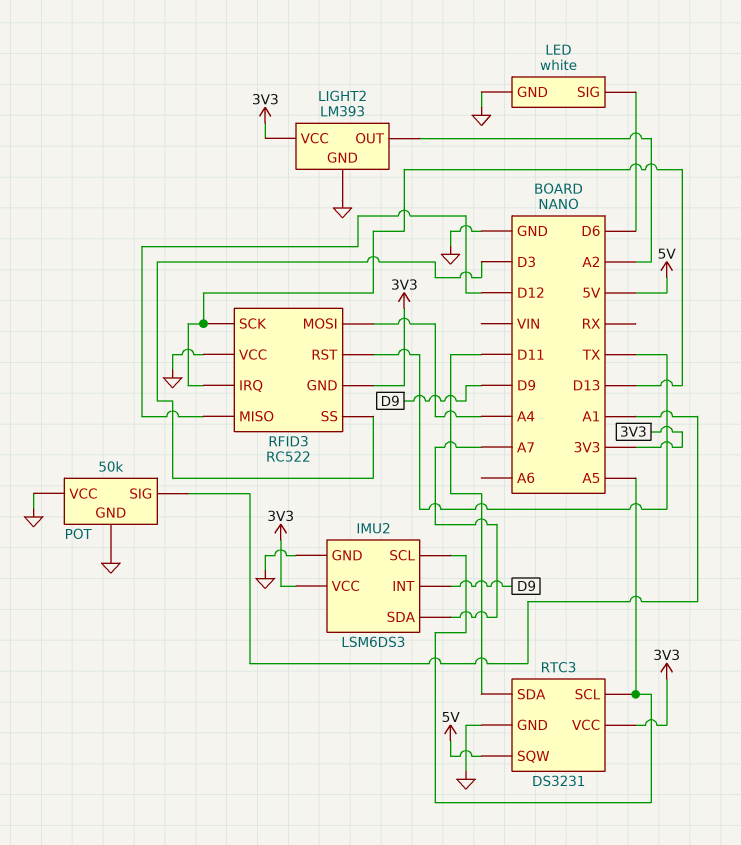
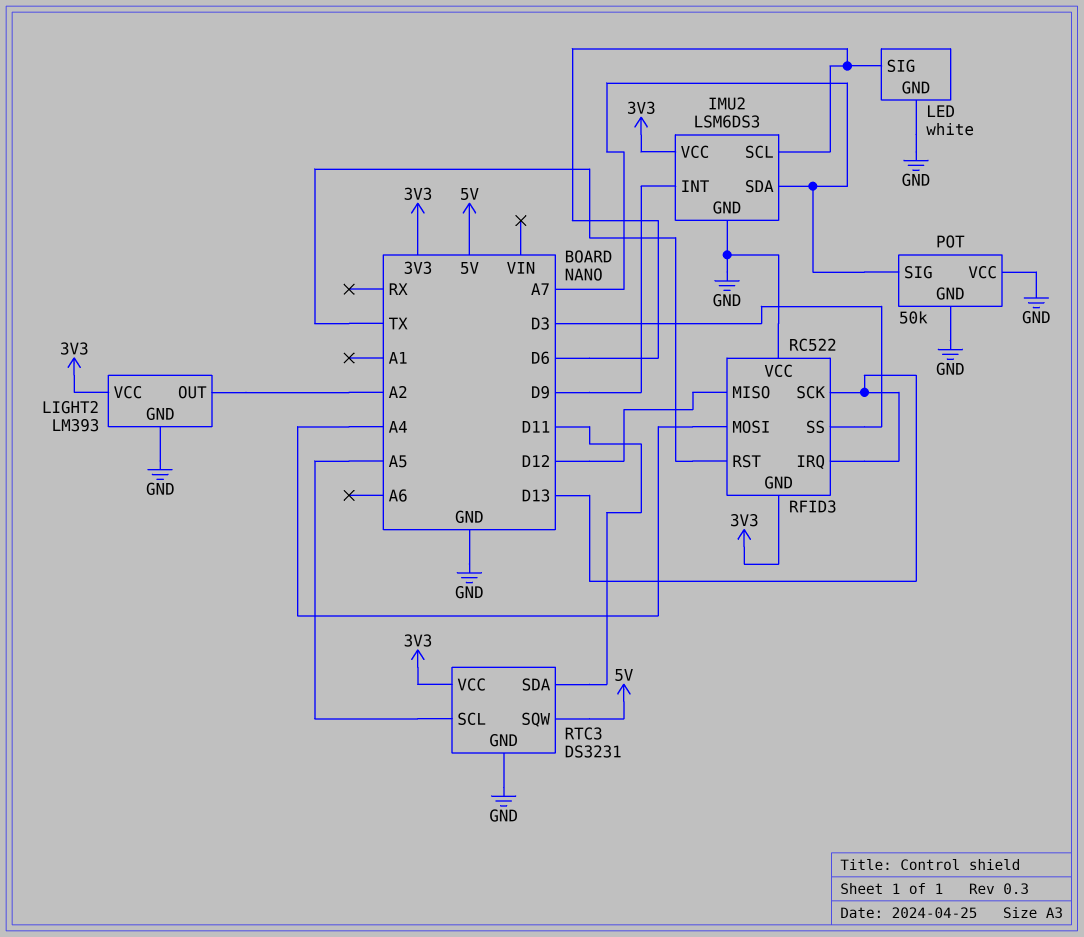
IMU2 pin SCL: A5 -> D6
POT pin SIG: A1 -> A7

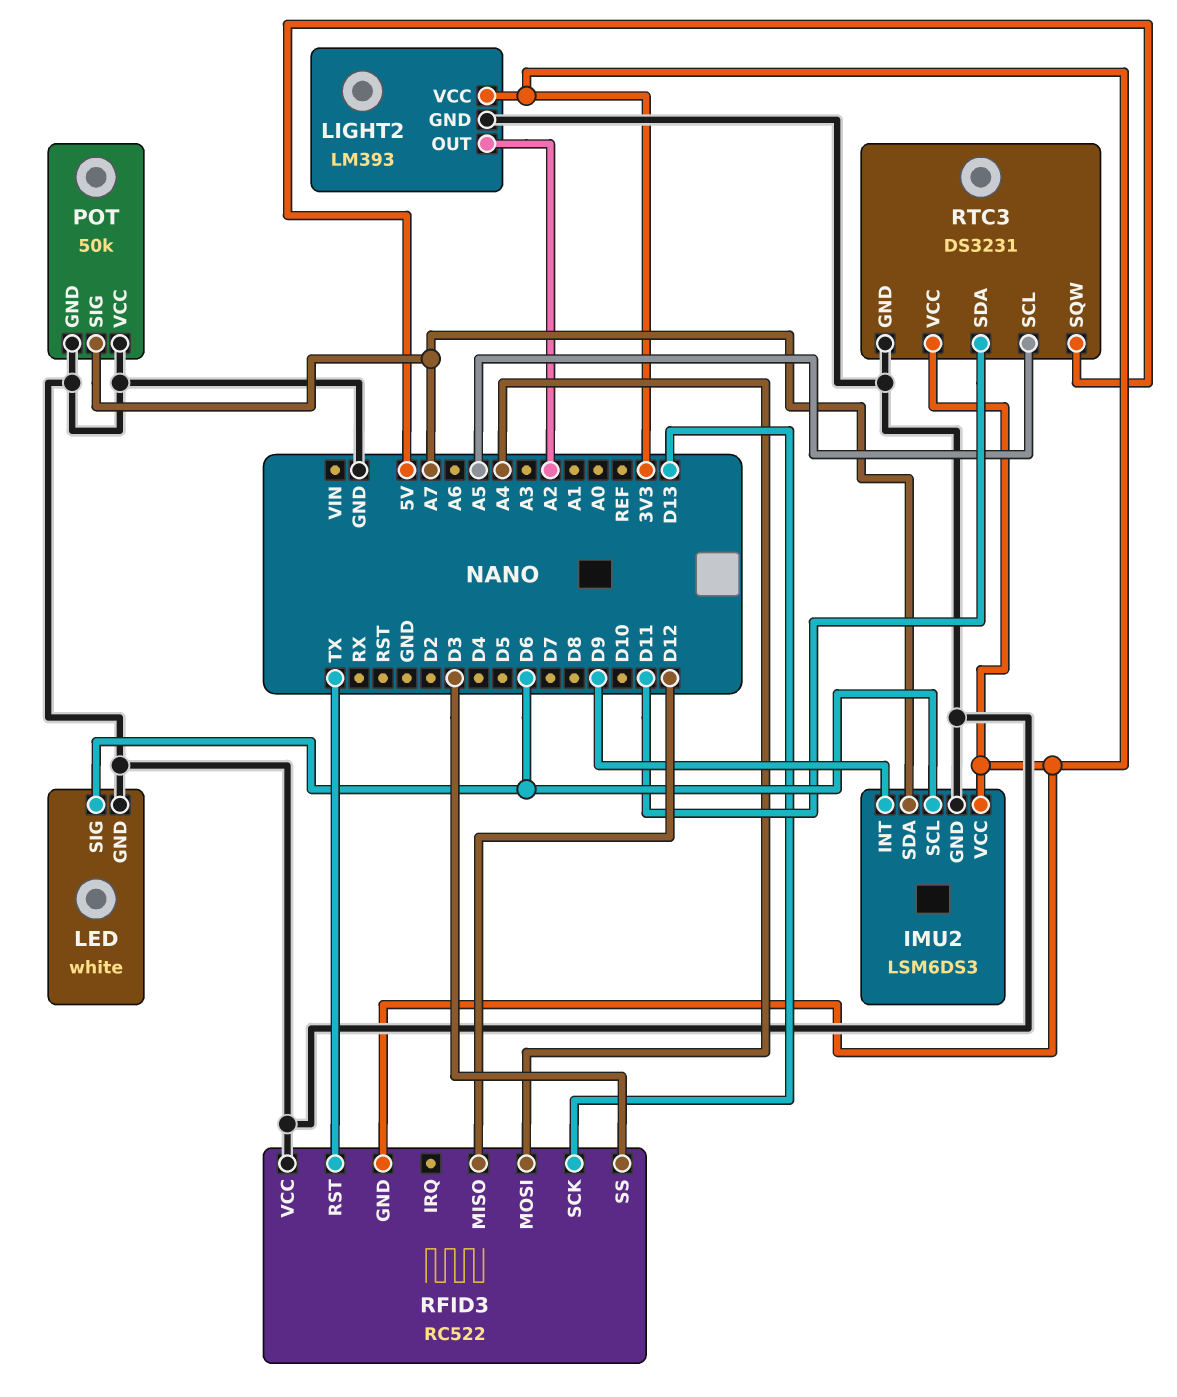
RFID3 pin IRQ: D13 -> none

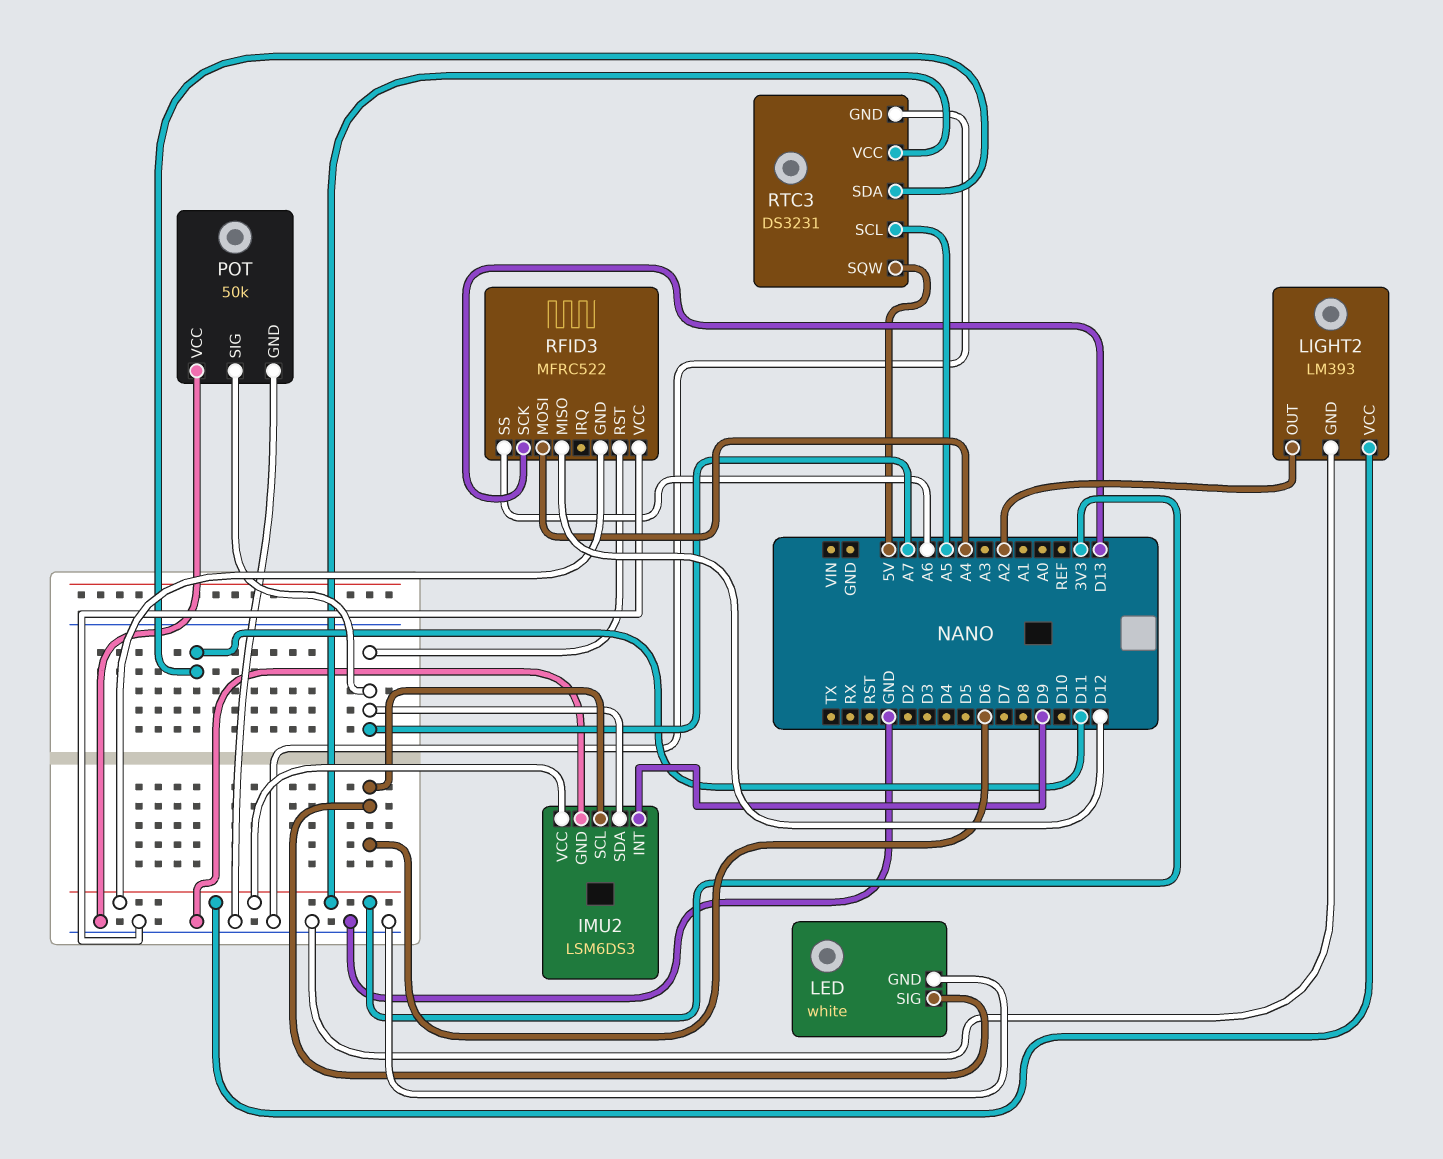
RFID3: RC522 -> MFRC522
RFID3 pin RST: TX -> A7
RFID3 pin SS: D3 -> A6

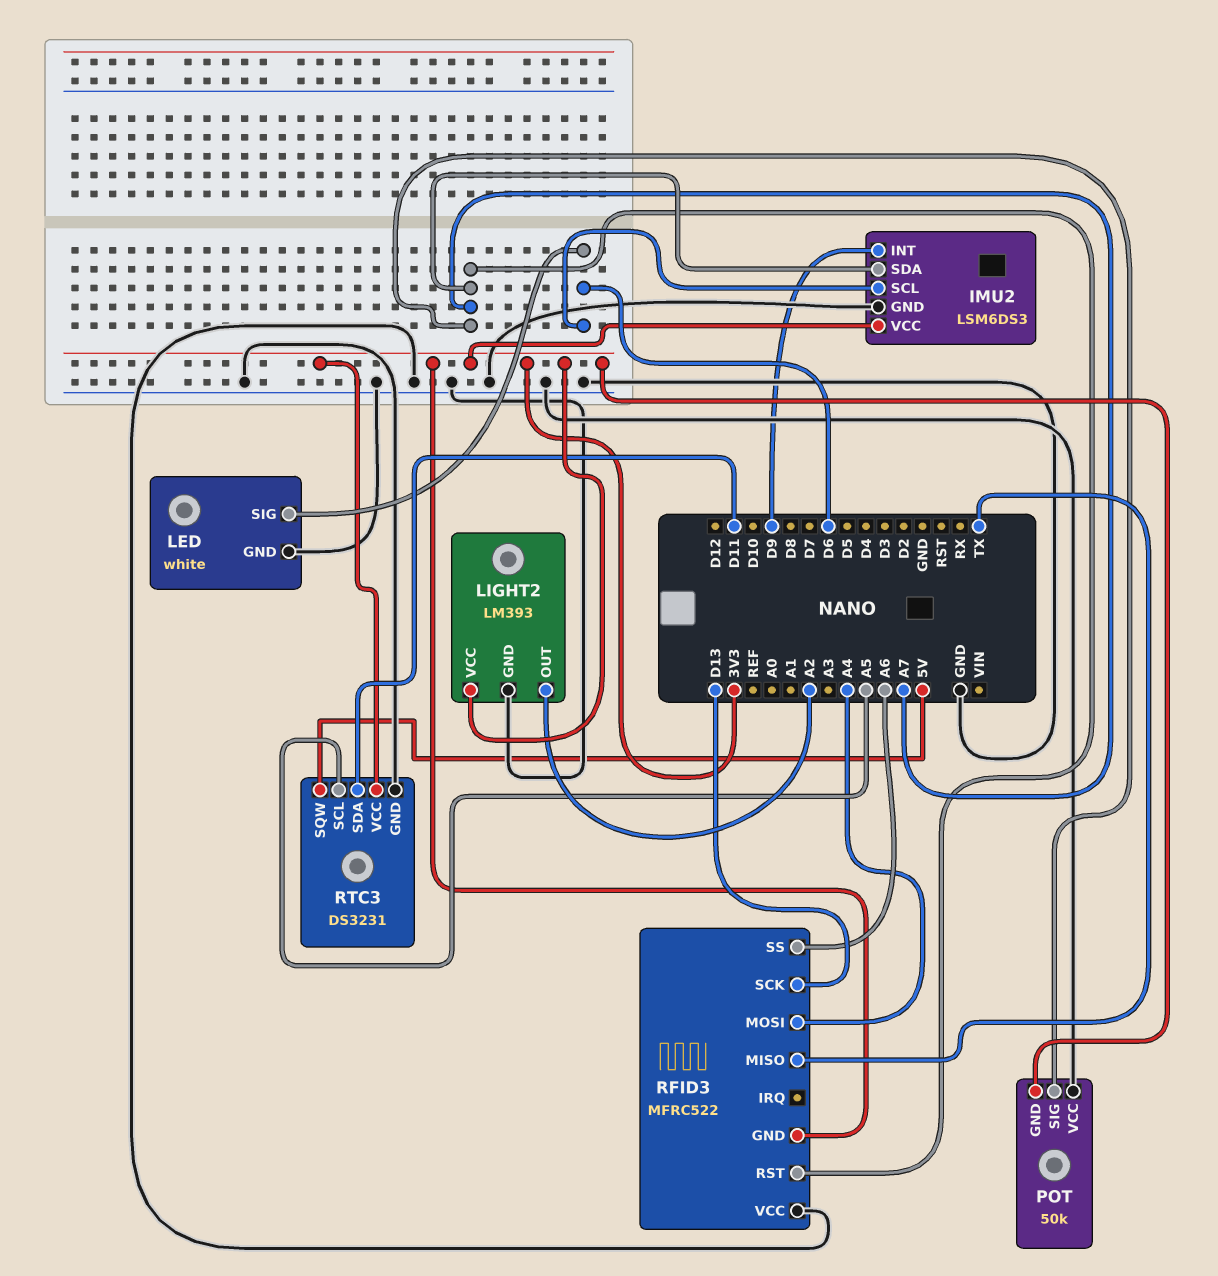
POT pin GND: GND -> 3V3
RFID3 pin MISO: D12 -> TX

